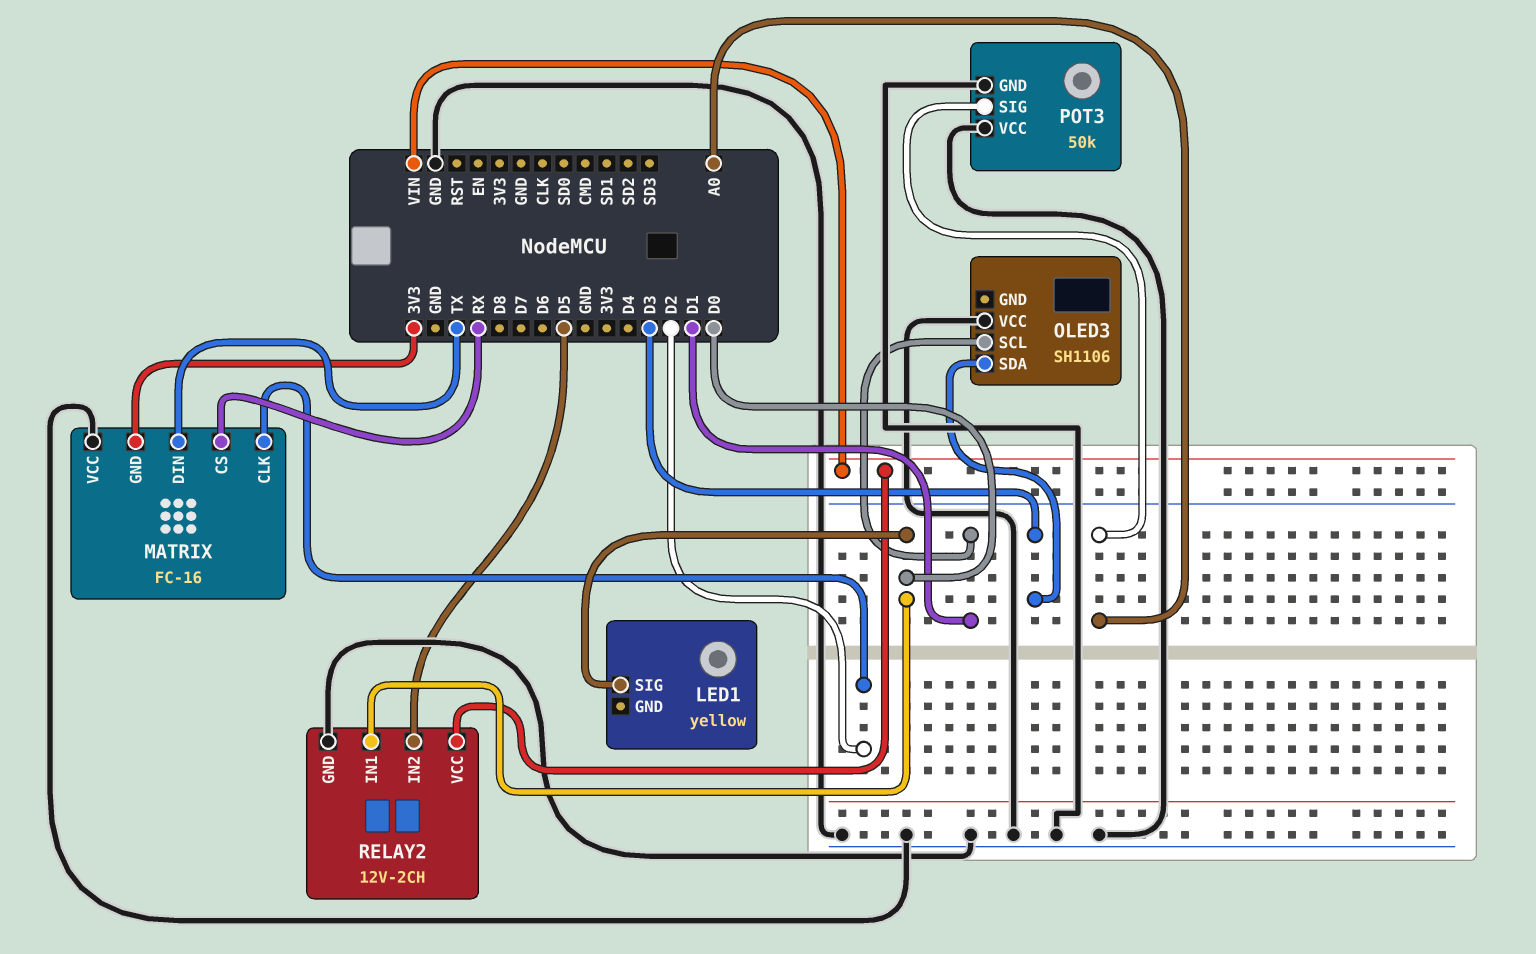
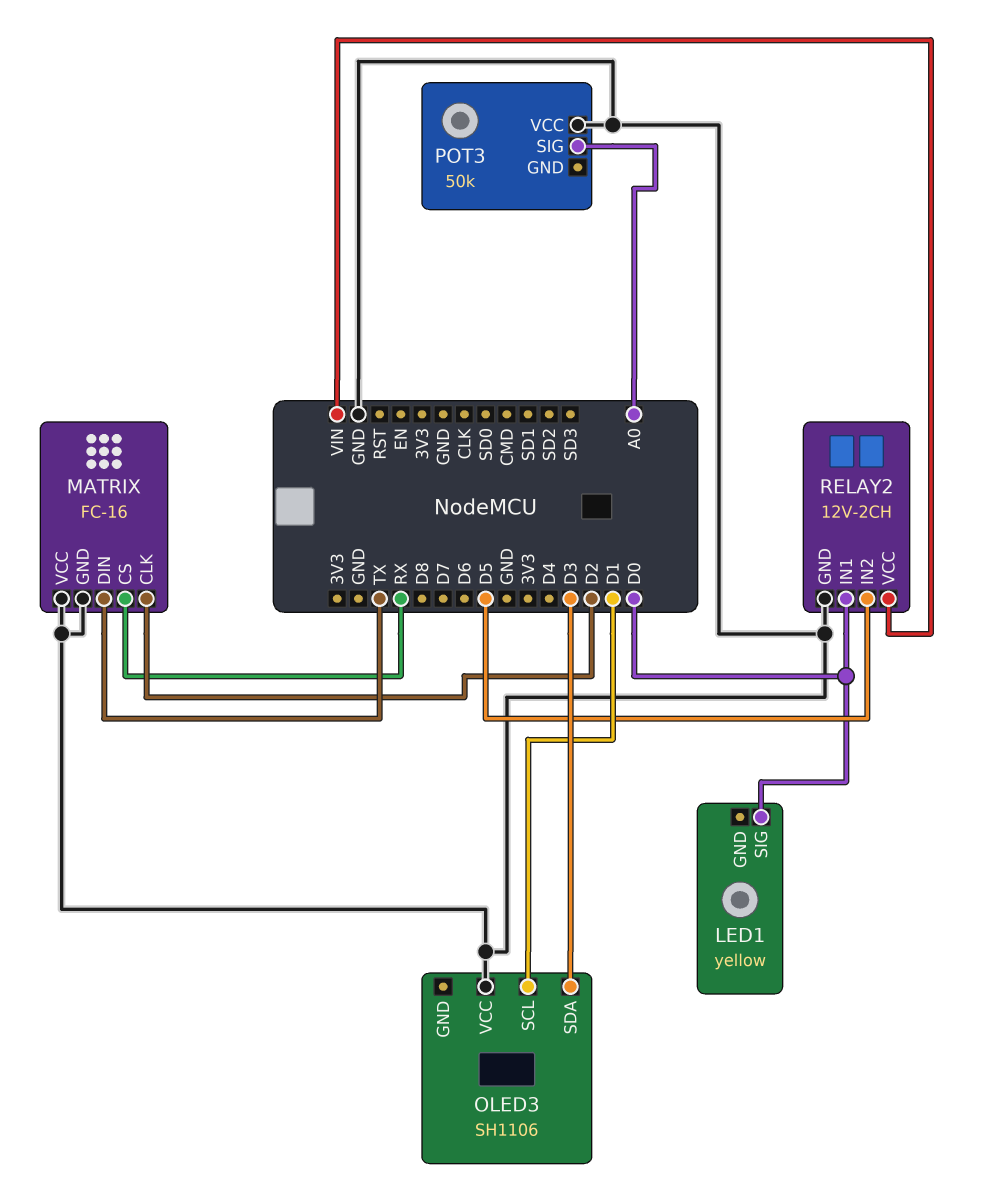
MATRIX pin GND: 3V3 -> GND
POT3 pin GND: GND -> none

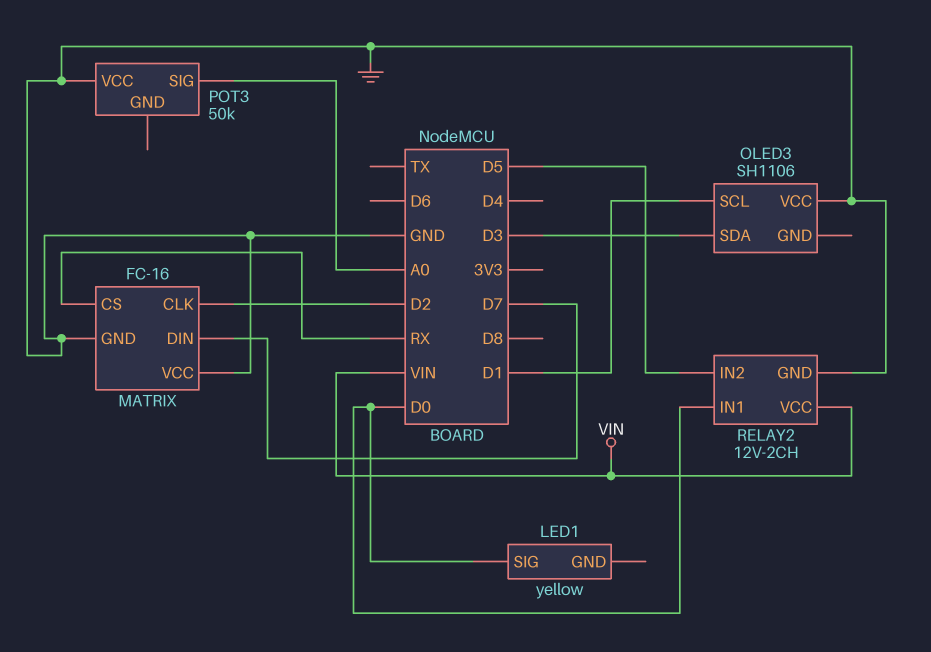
MATRIX pin DIN: TX -> D7

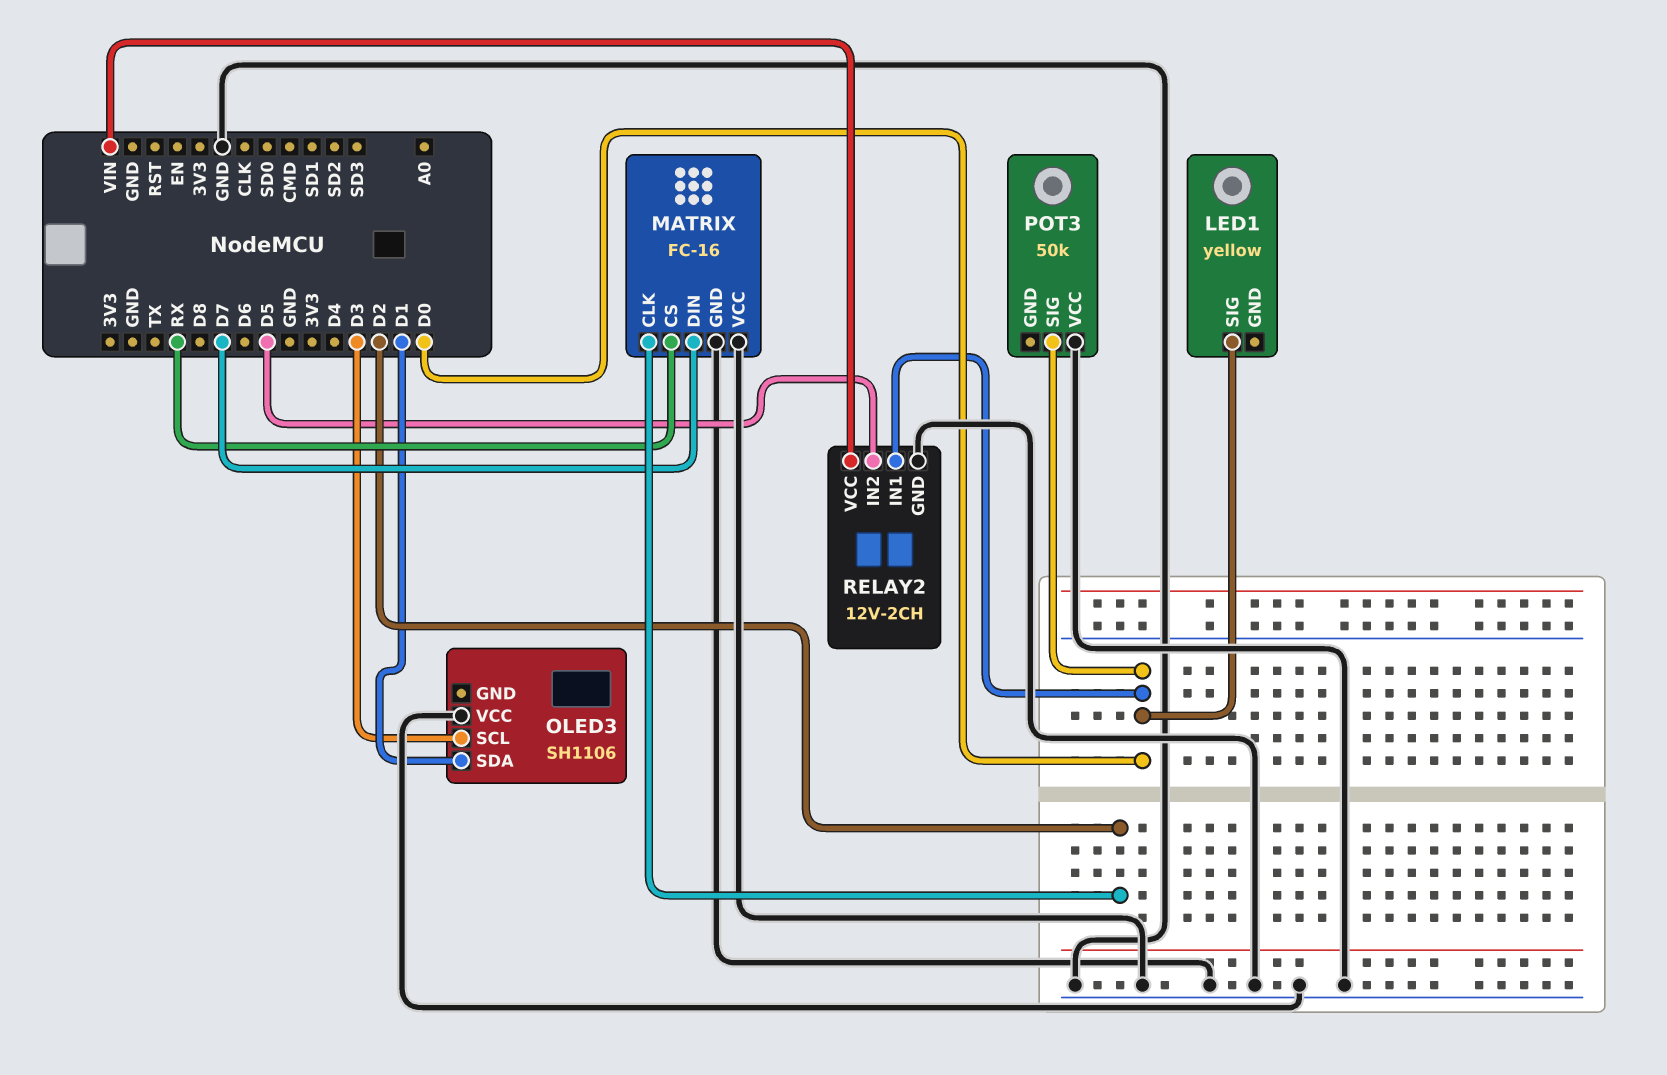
OLED3 pin SCL: D1 -> D3
OLED3 pin SDA: D3 -> D1
POT3 pin SIG: A0 -> D0

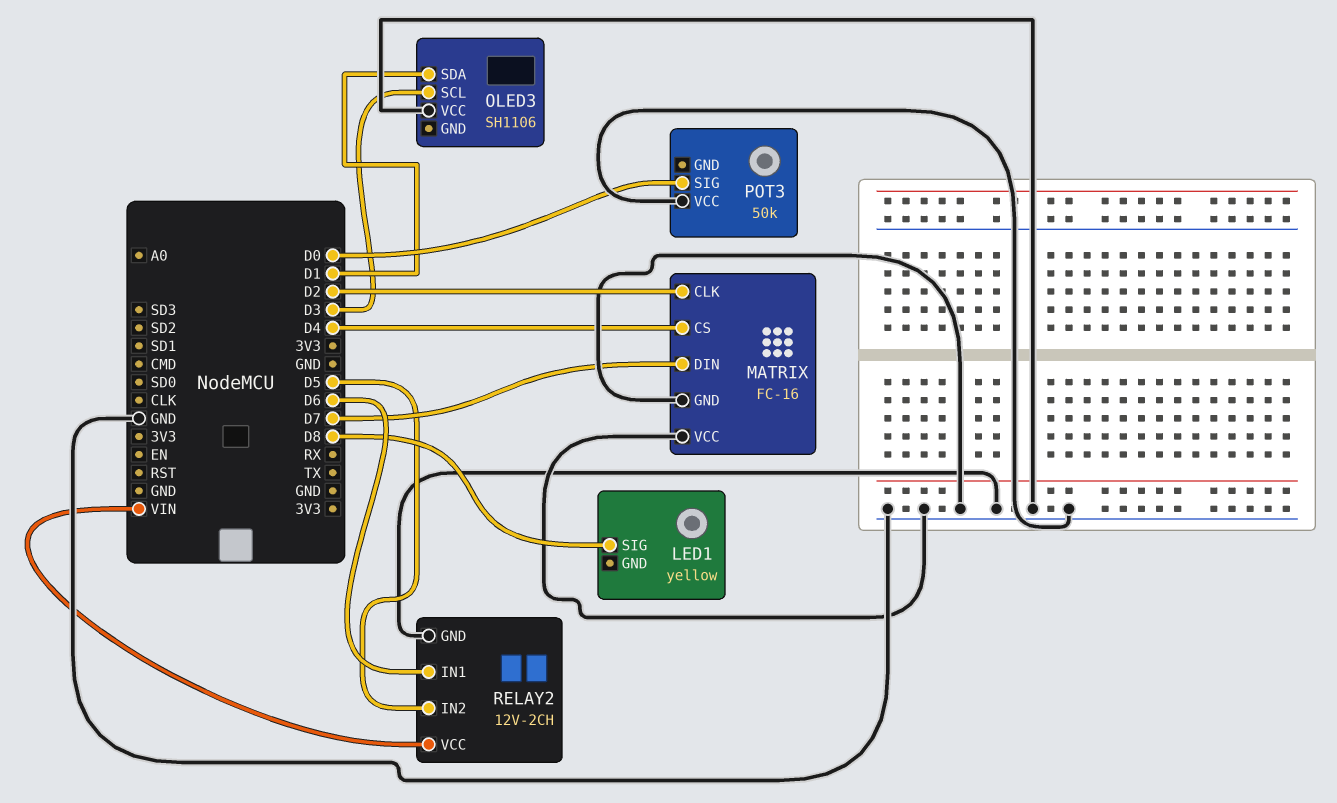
LED1 pin SIG: D0 -> D8
MATRIX pin CS: RX -> D4
RELAY2 pin IN1: D0 -> D6

